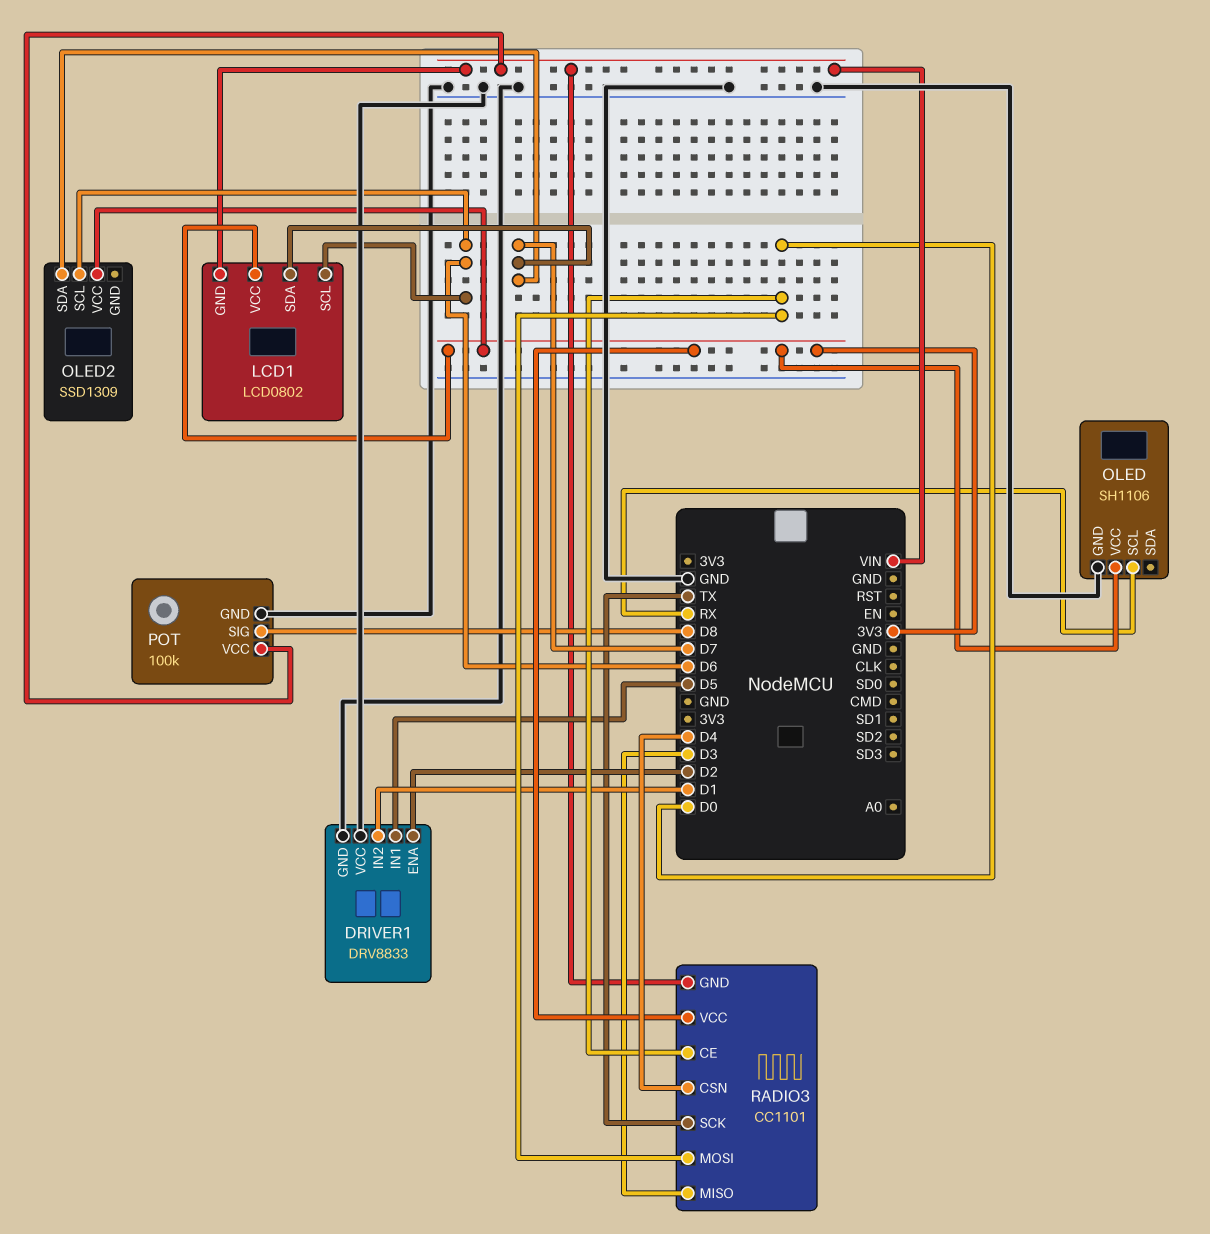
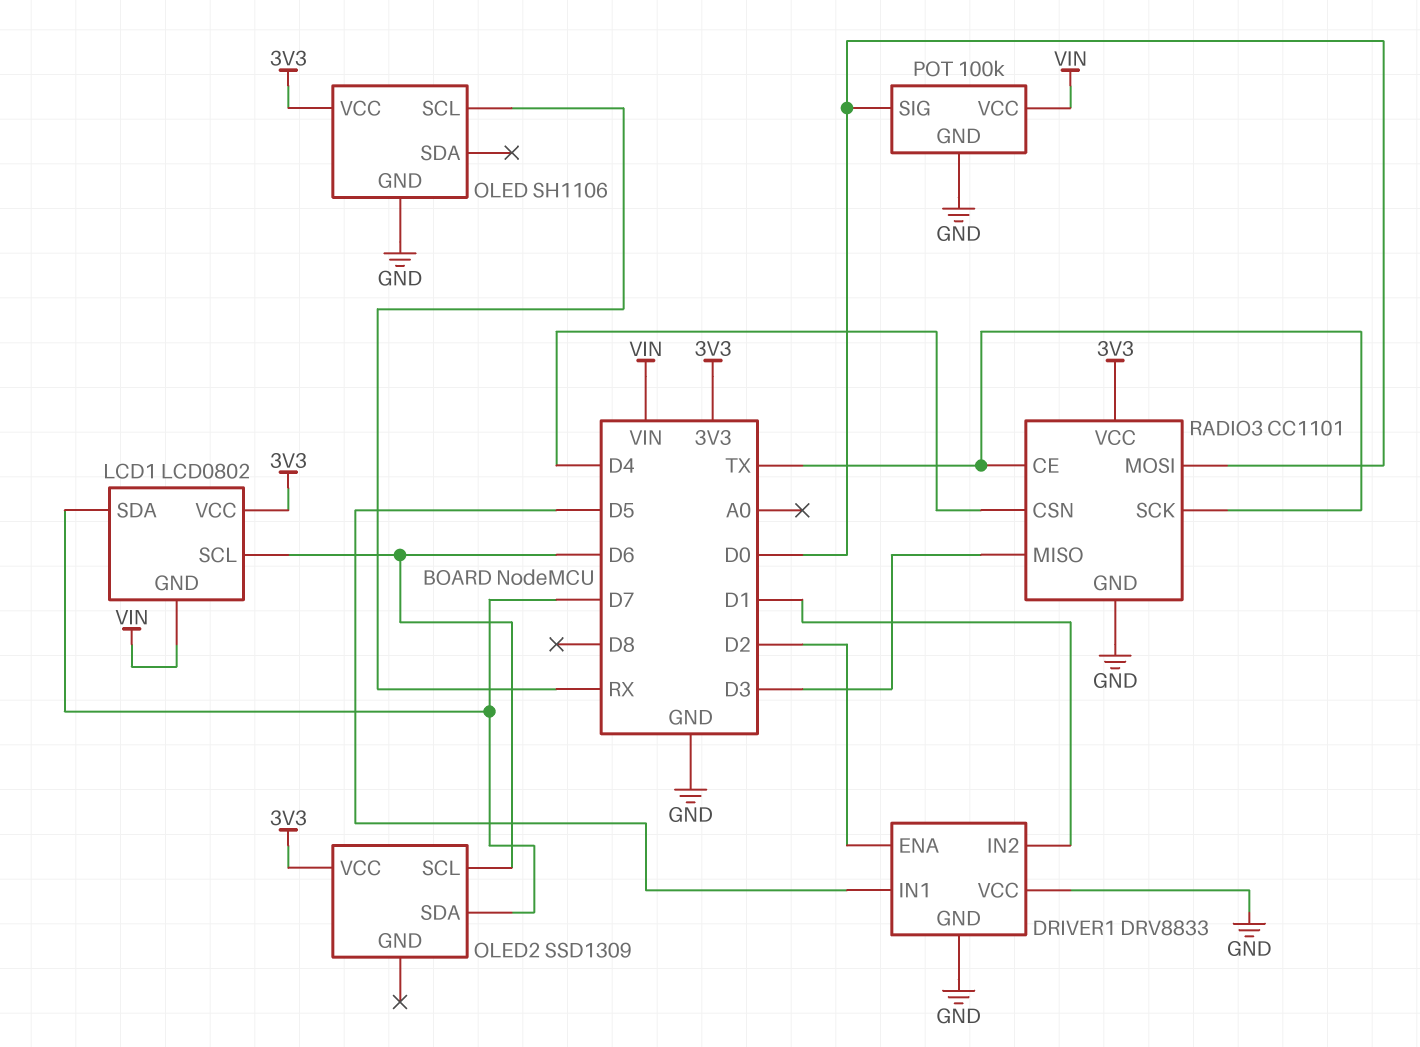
POT pin SIG: D8 -> D0
RADIO3 pin CE: D0 -> TX
RADIO3 pin GND: VIN -> GND

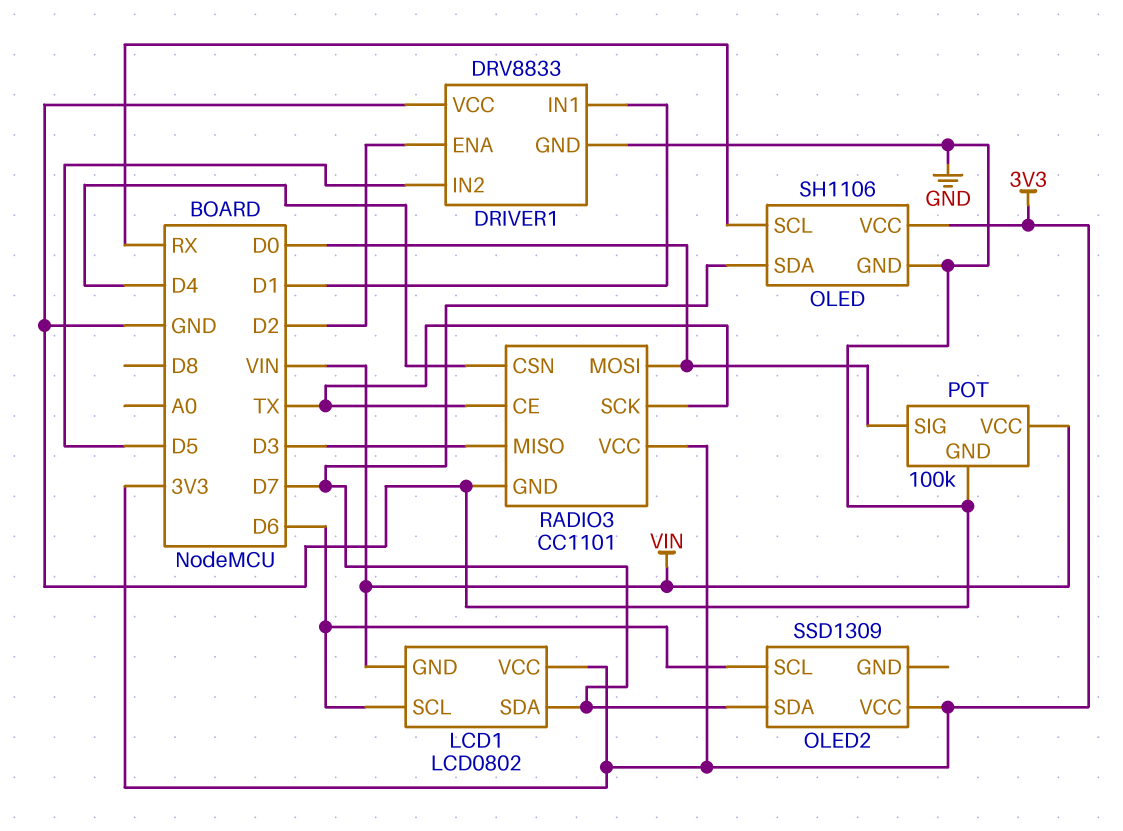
DRIVER1 pin IN1: D5 -> D1
DRIVER1 pin IN2: D1 -> D5
OLED pin SDA: none -> D7

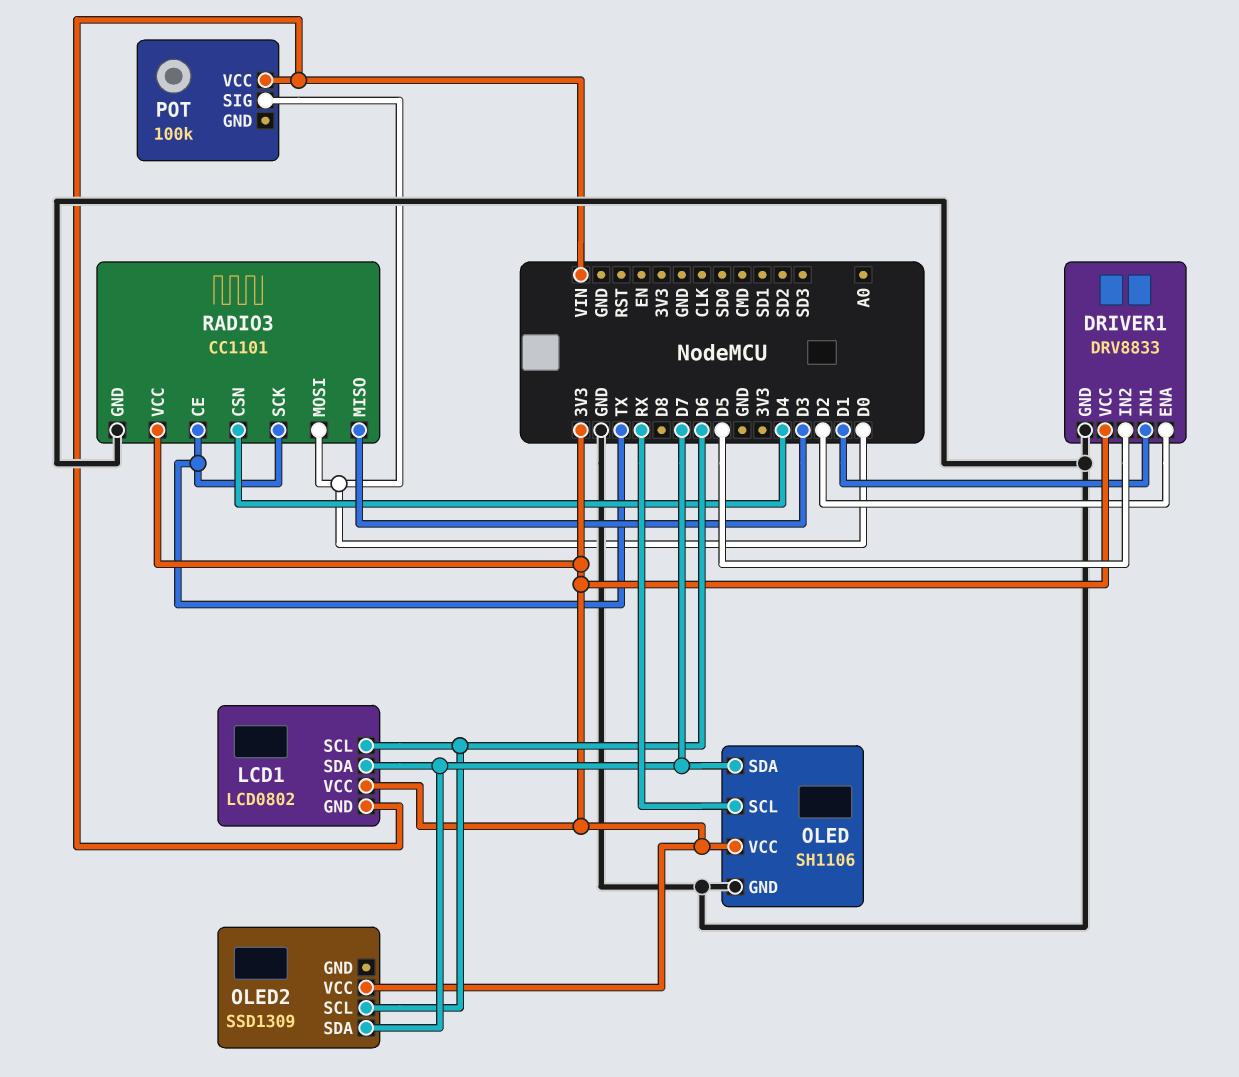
DRIVER1 pin VCC: GND -> 3V3
POT pin GND: GND -> none

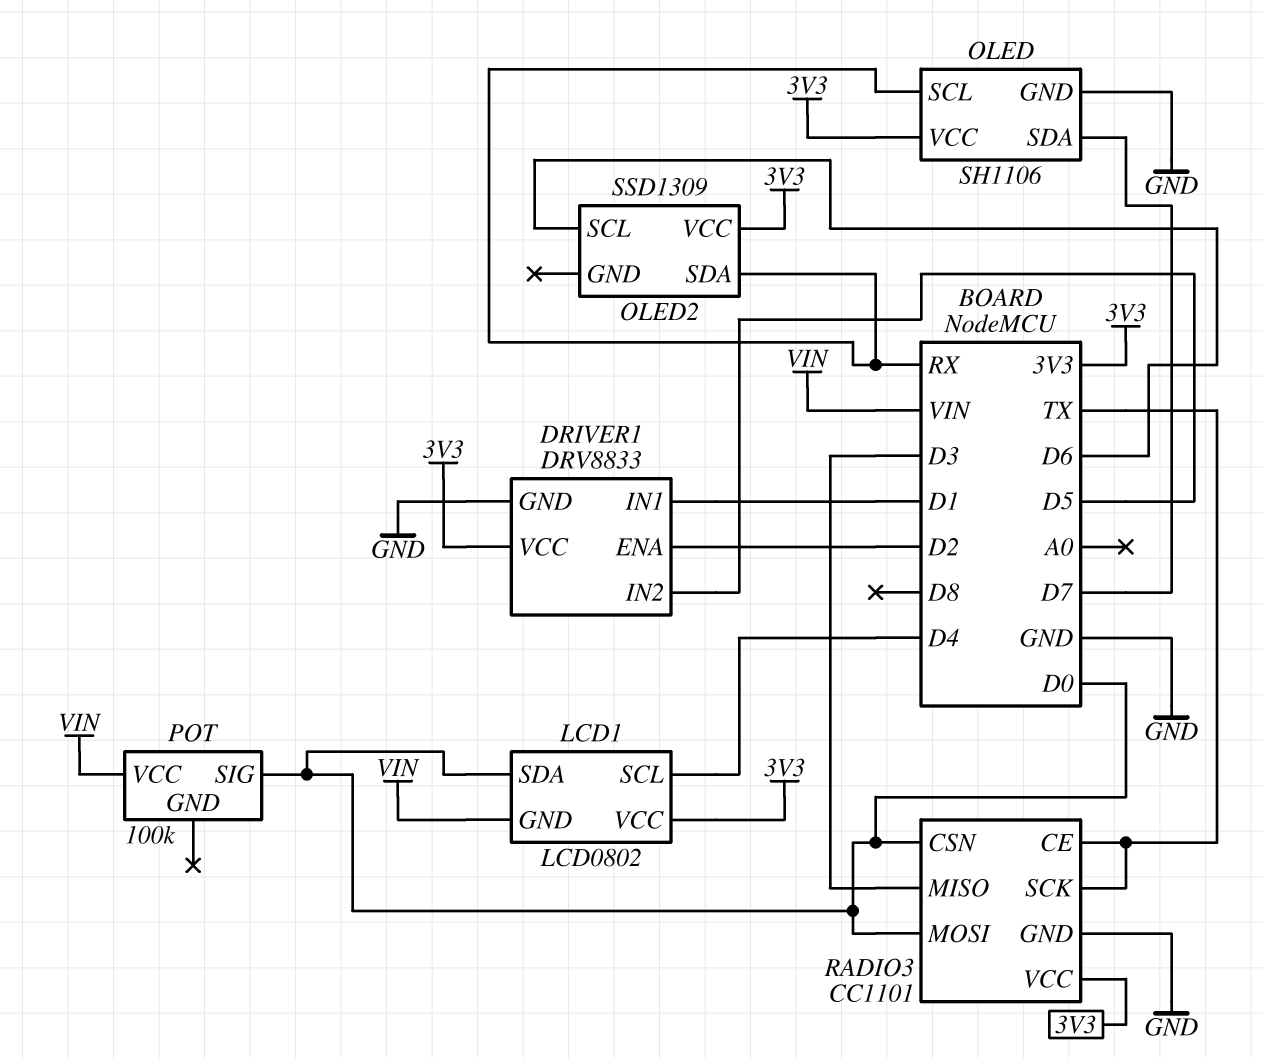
LCD1 pin SCL: D6 -> D4
LCD1 pin SDA: D7 -> D0
OLED2 pin SDA: D7 -> RX
RADIO3 pin CSN: D4 -> D0

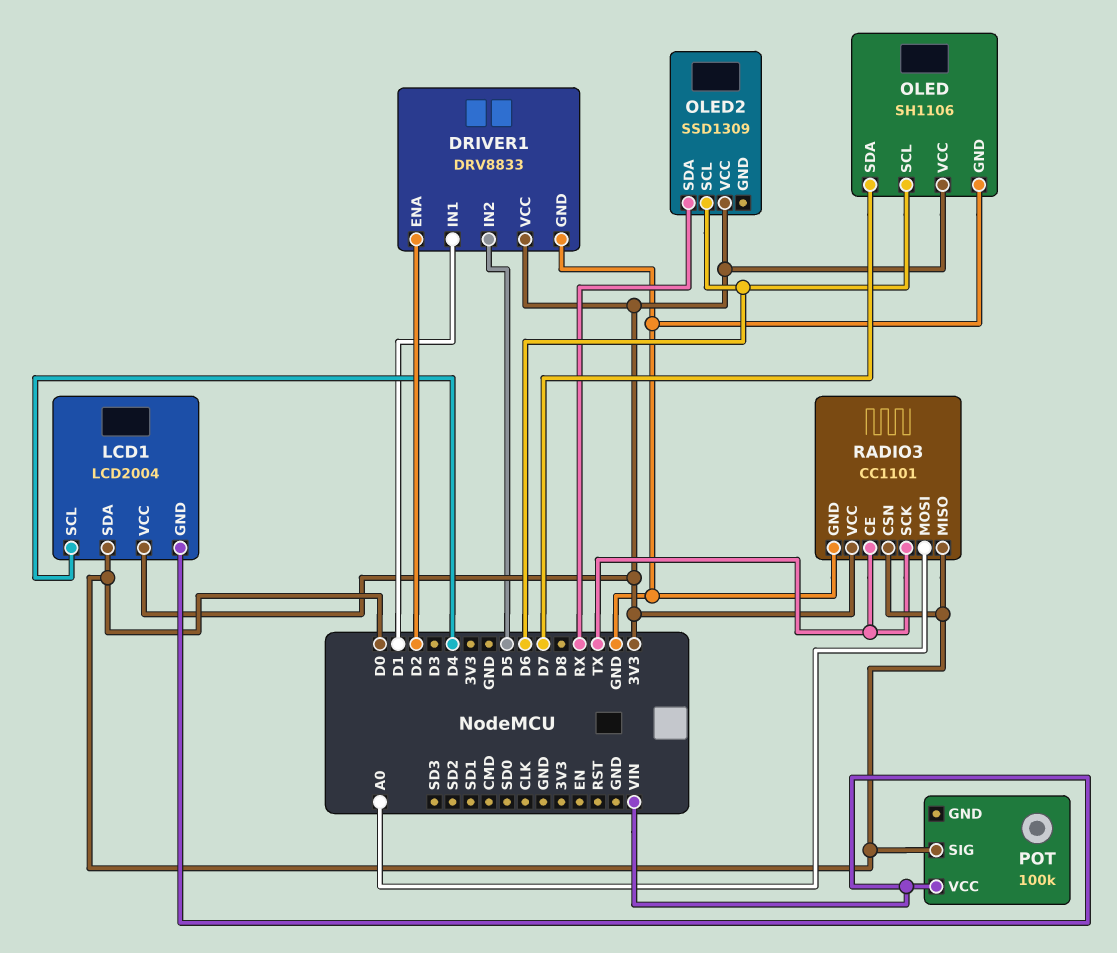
LCD1: LCD0802 -> LCD2004
OLED pin SCL: RX -> D6
RADIO3 pin MISO: D3 -> D0
RADIO3 pin MOSI: D0 -> A0

